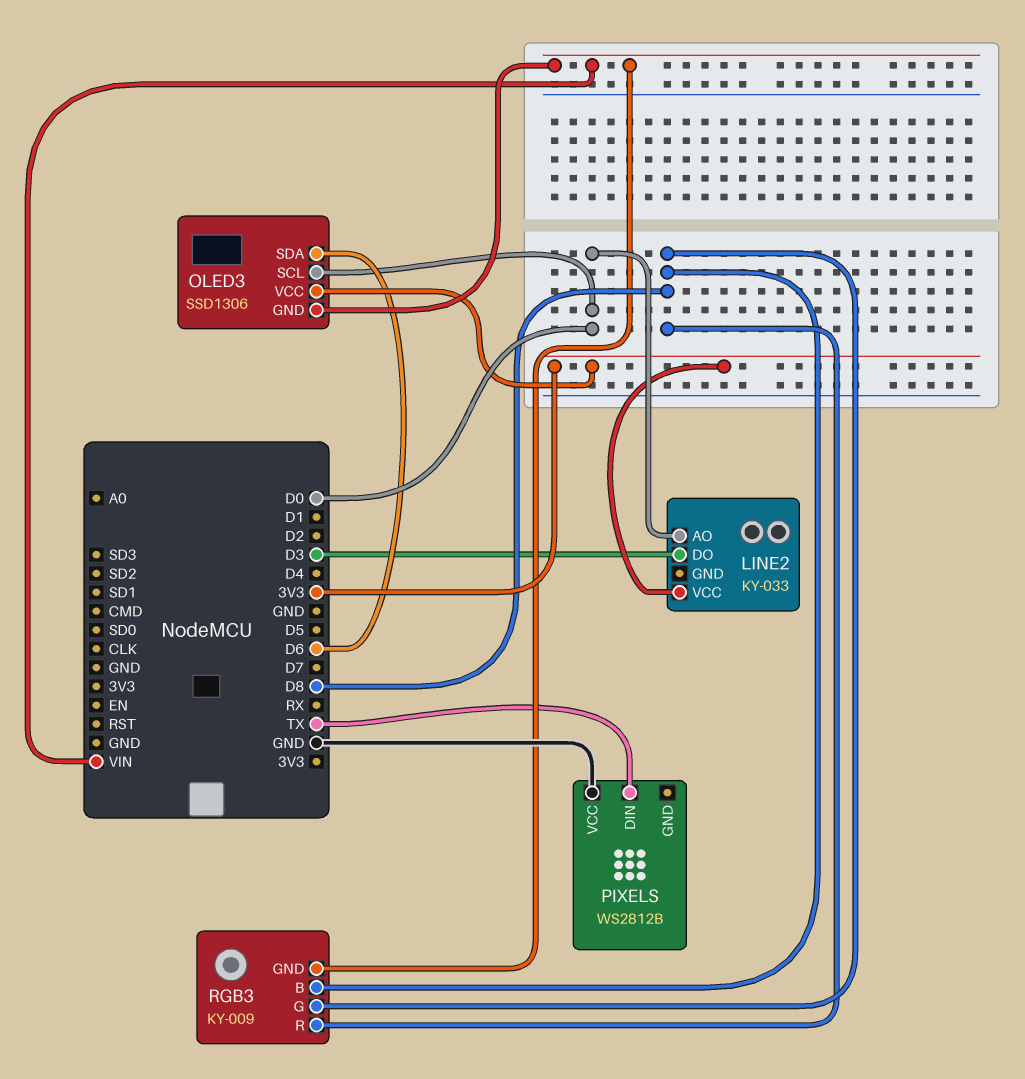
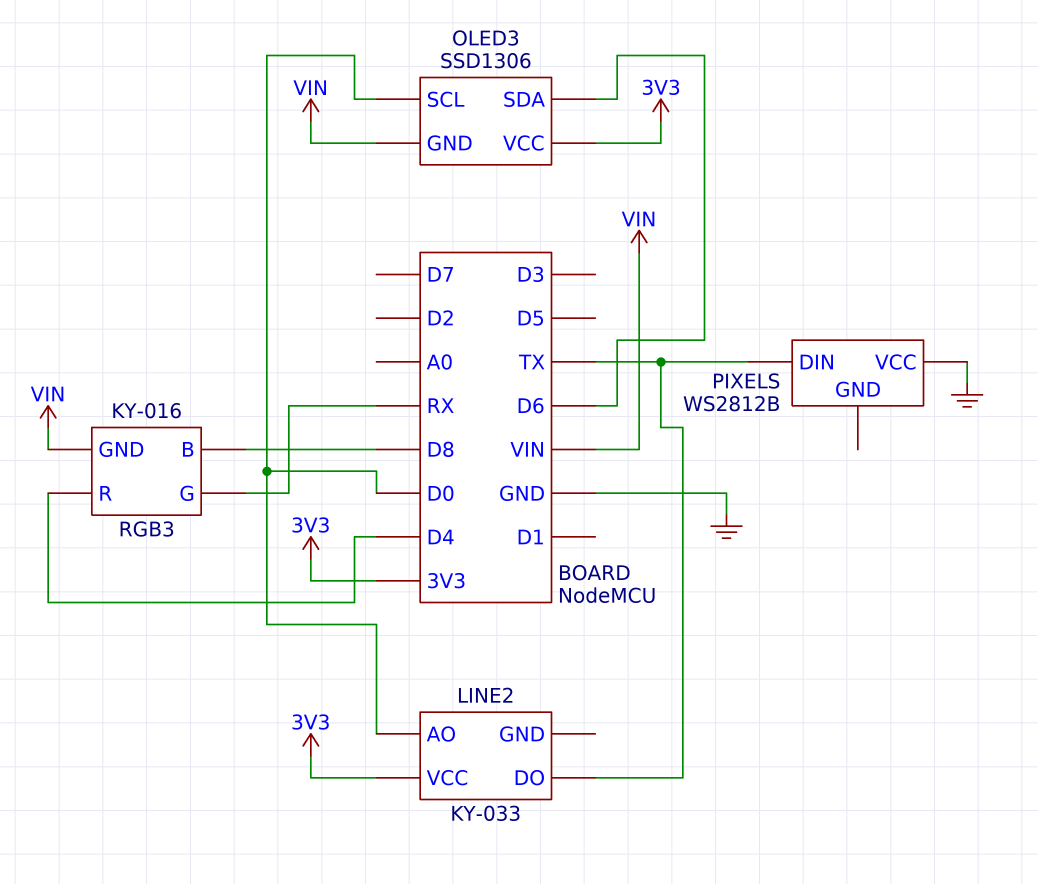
LINE2 pin DO: D3 -> TX
RGB3: KY-009 -> KY-016
RGB3 pin G: D8 -> RX
RGB3 pin R: D8 -> D4

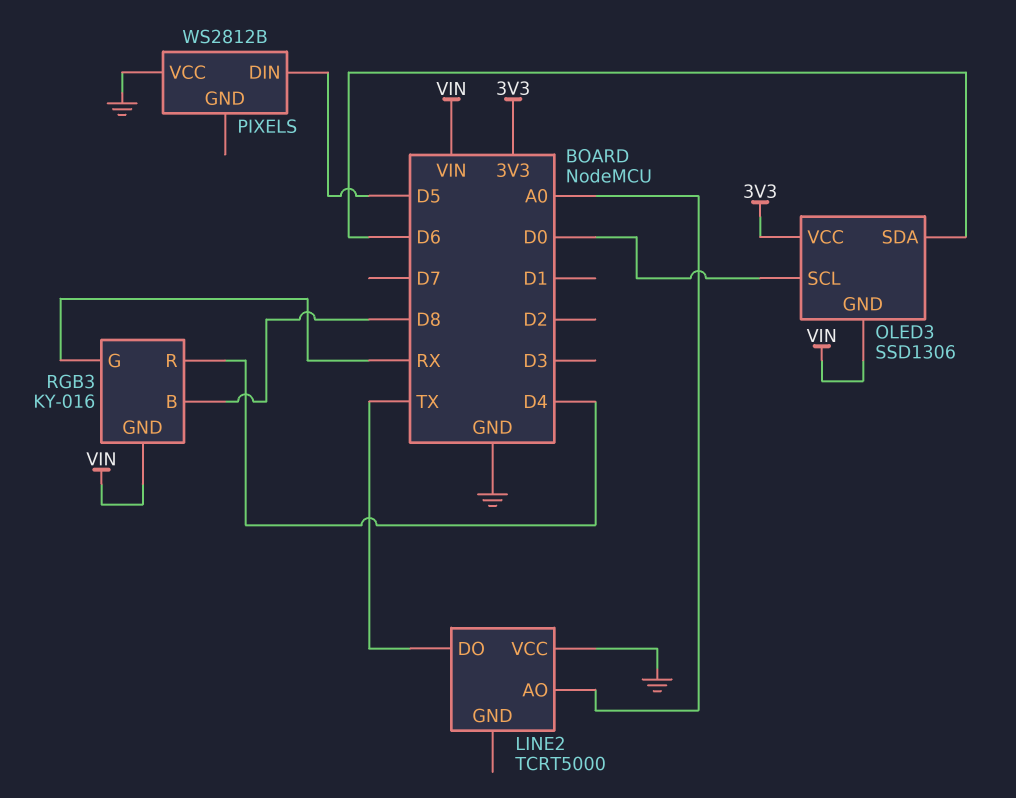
LINE2: KY-033 -> TCRT5000
LINE2 pin AO: D0 -> A0
LINE2 pin VCC: 3V3 -> GND
PIXELS pin DIN: TX -> D5

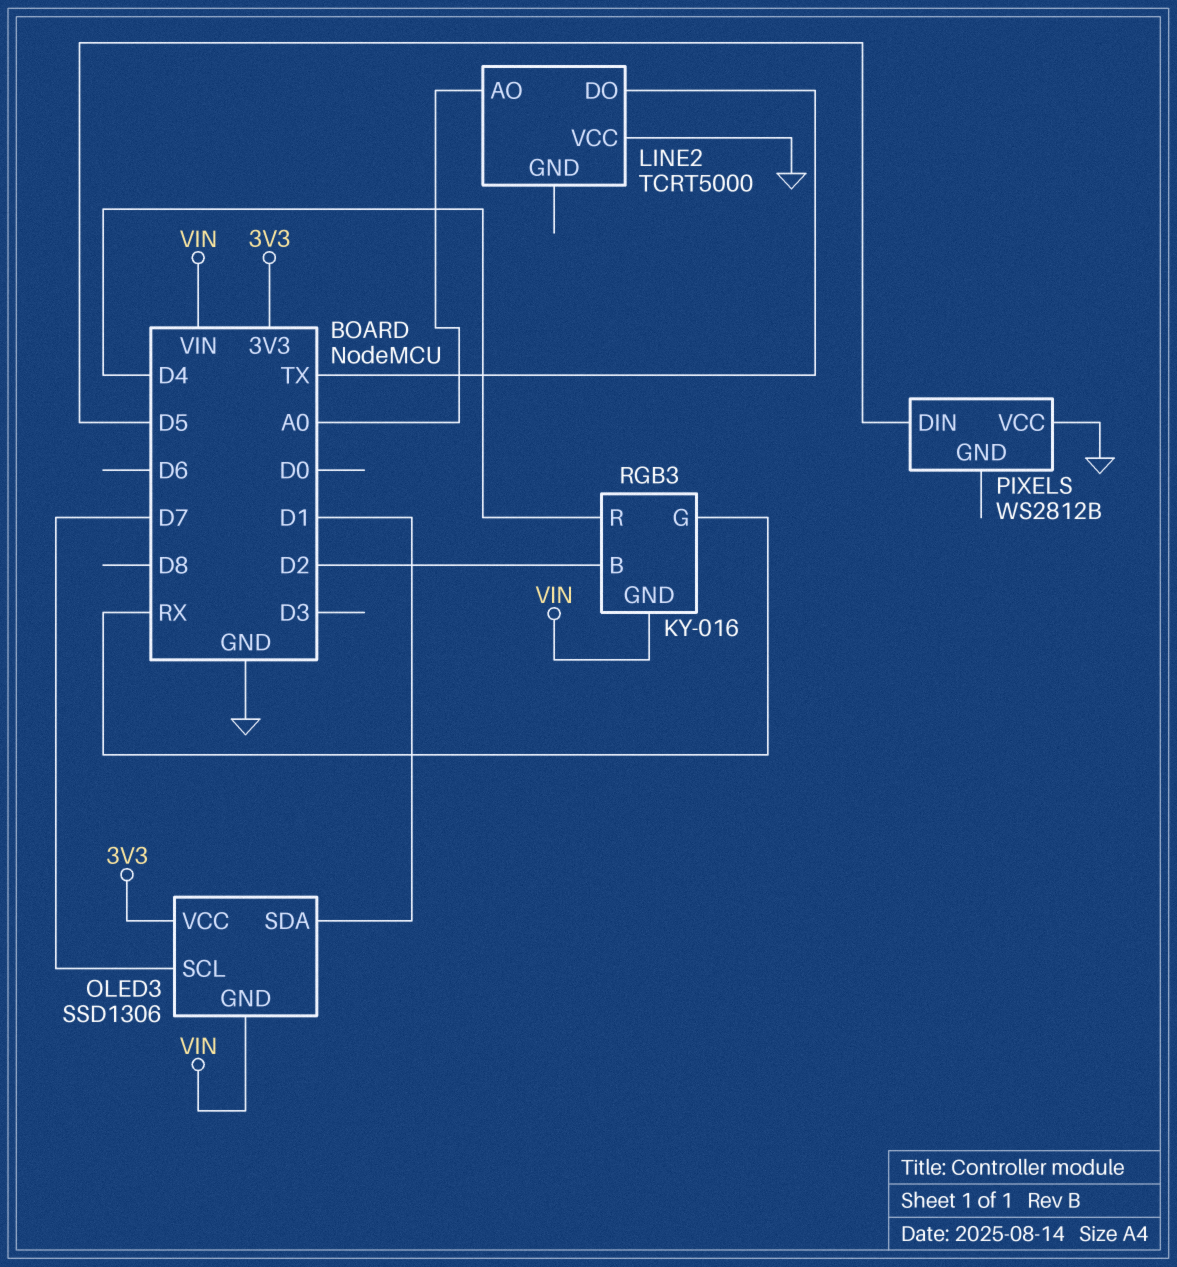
OLED3 pin SCL: D0 -> D7
OLED3 pin SDA: D6 -> D1
RGB3 pin B: D8 -> D2

